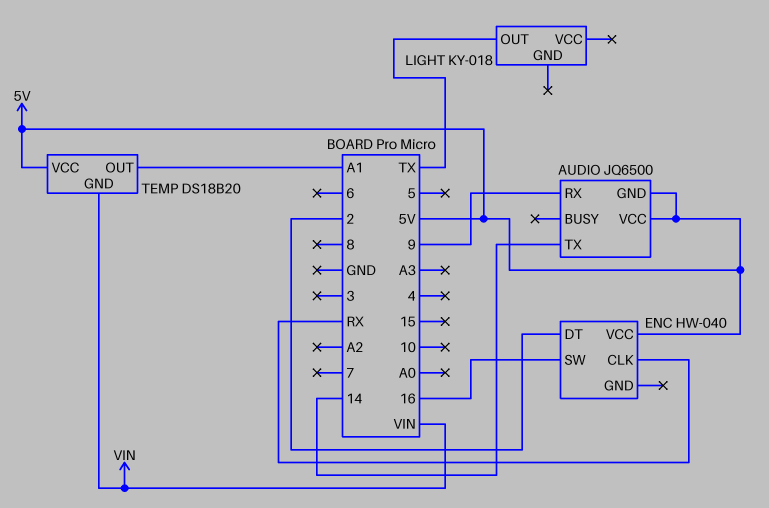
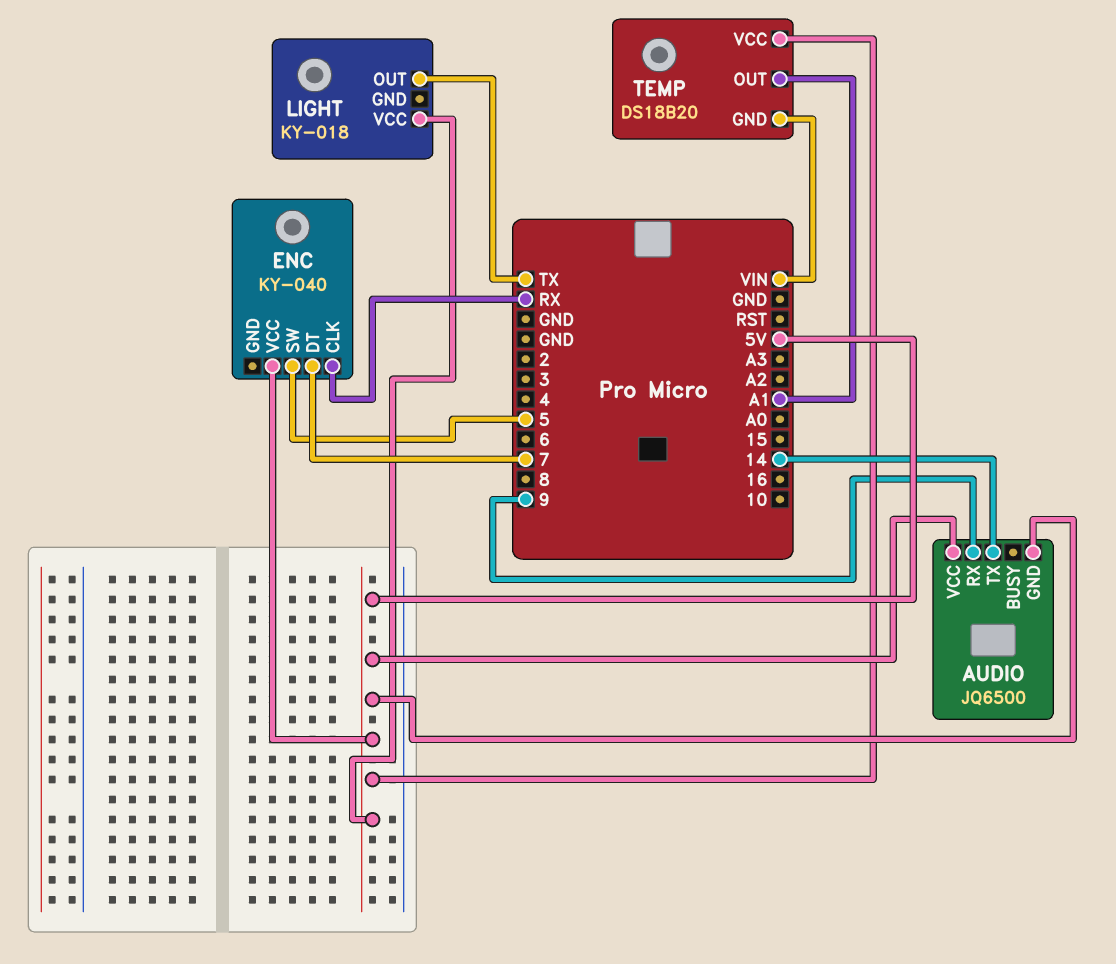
ENC: HW-040 -> KY-040
ENC pin DT: 2 -> 7
ENC pin SW: 16 -> 5
LIGHT pin VCC: none -> 5V

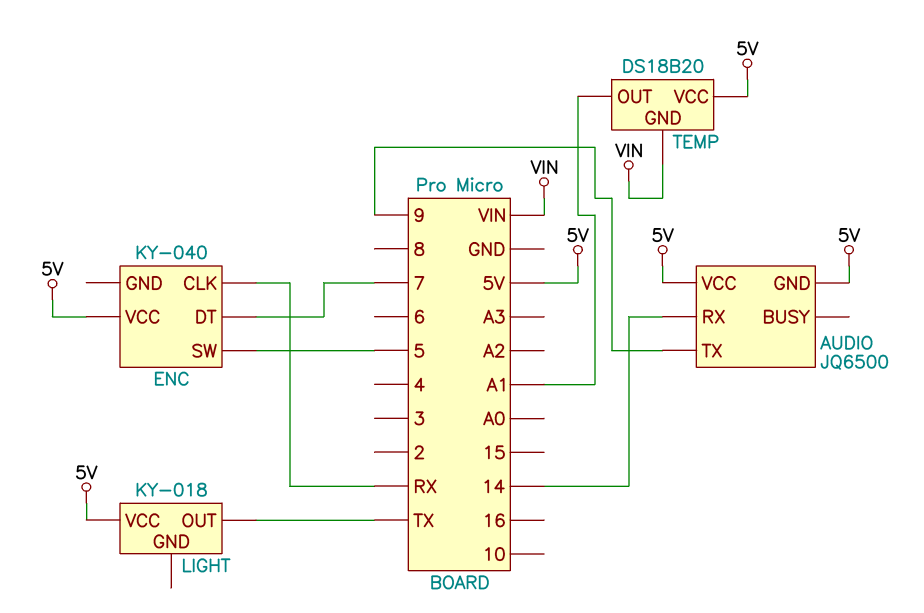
AUDIO pin RX: 9 -> 14
AUDIO pin TX: 14 -> 9

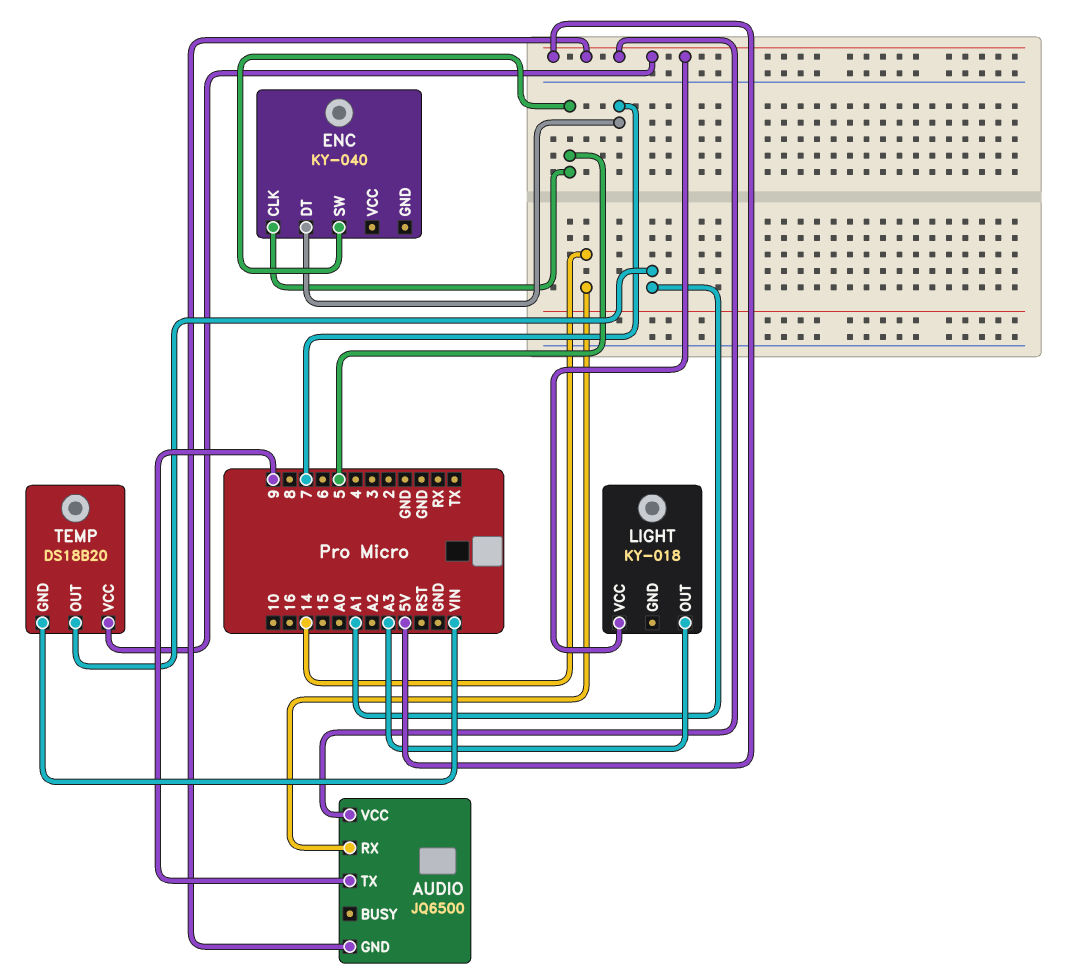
ENC pin CLK: RX -> 5
ENC pin VCC: 5V -> none
LIGHT pin OUT: TX -> A3

